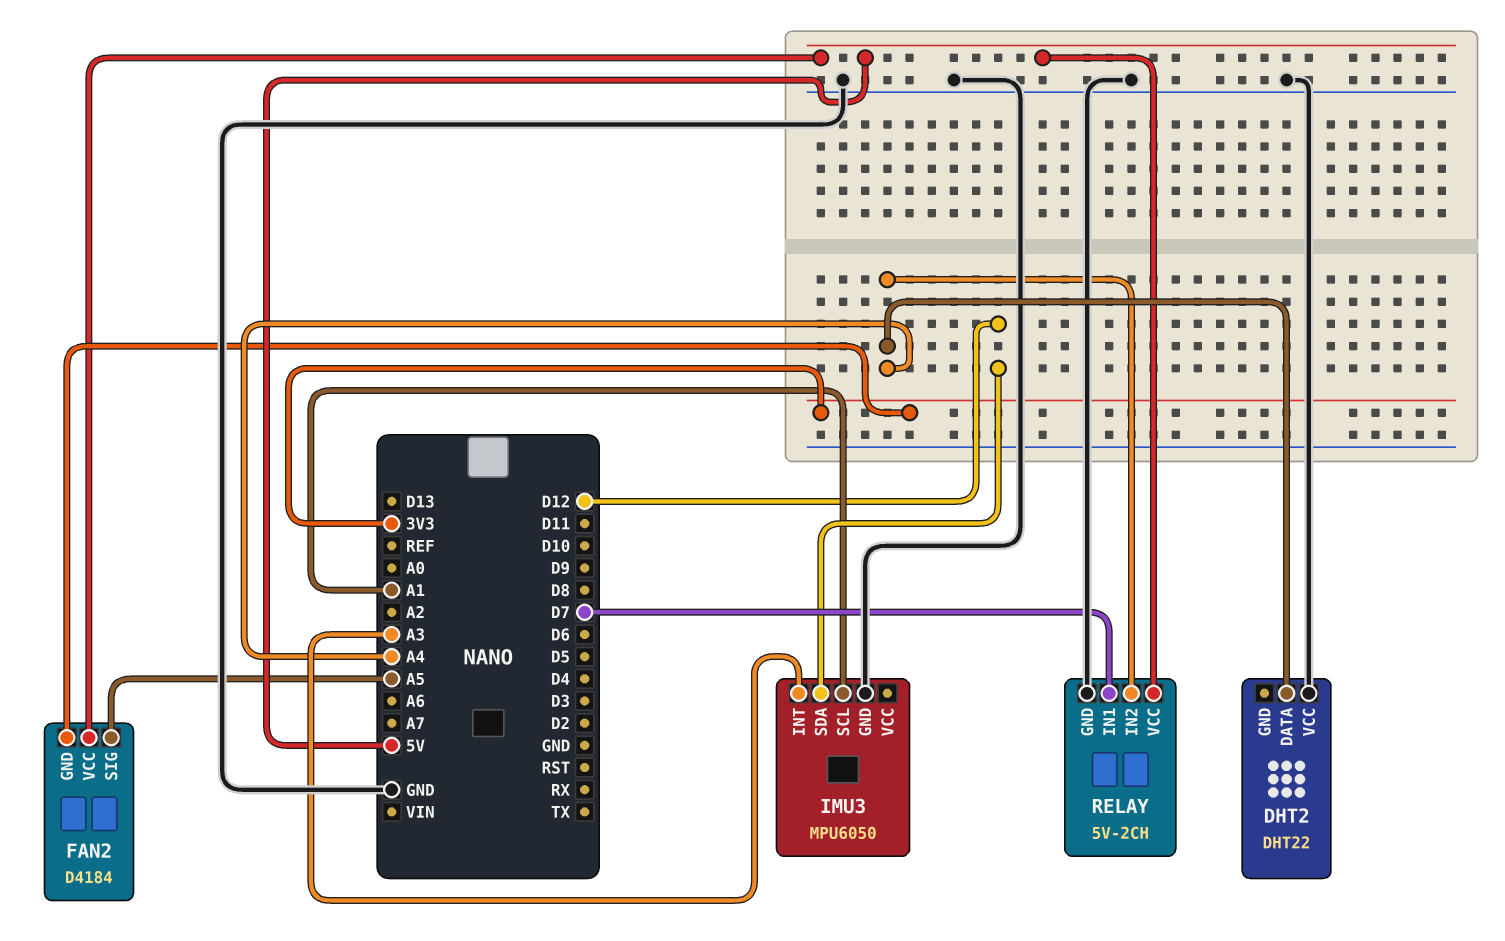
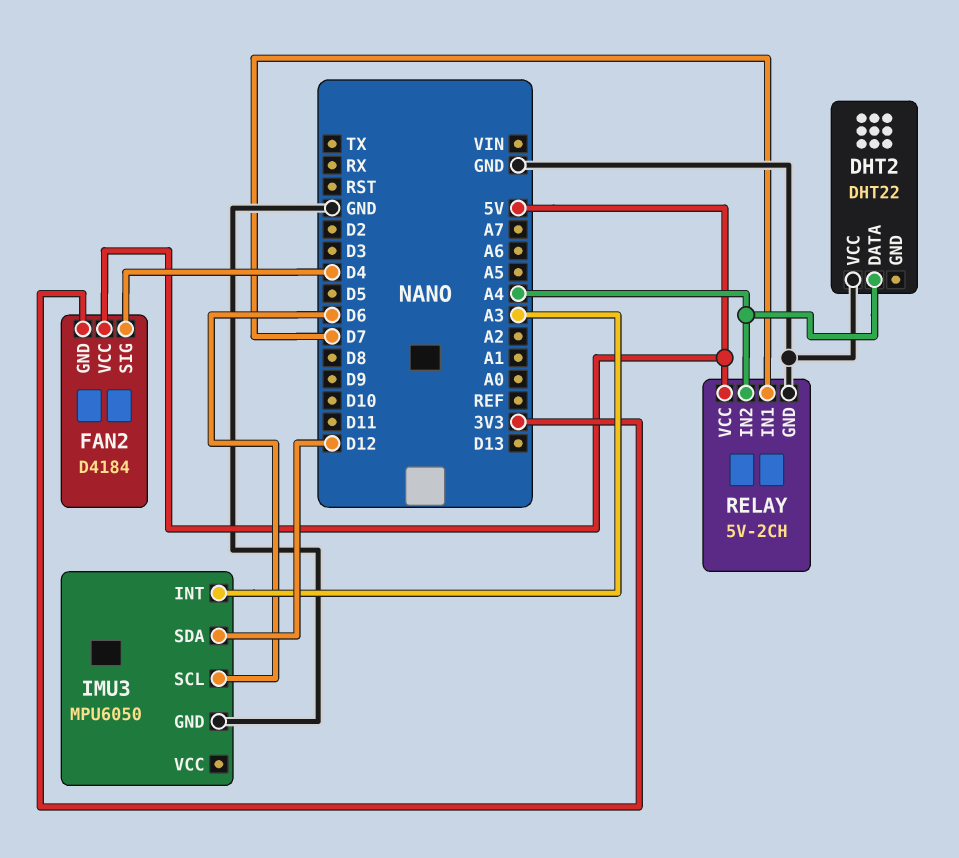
FAN2 pin SIG: A5 -> D4
IMU3 pin SCL: A1 -> D6

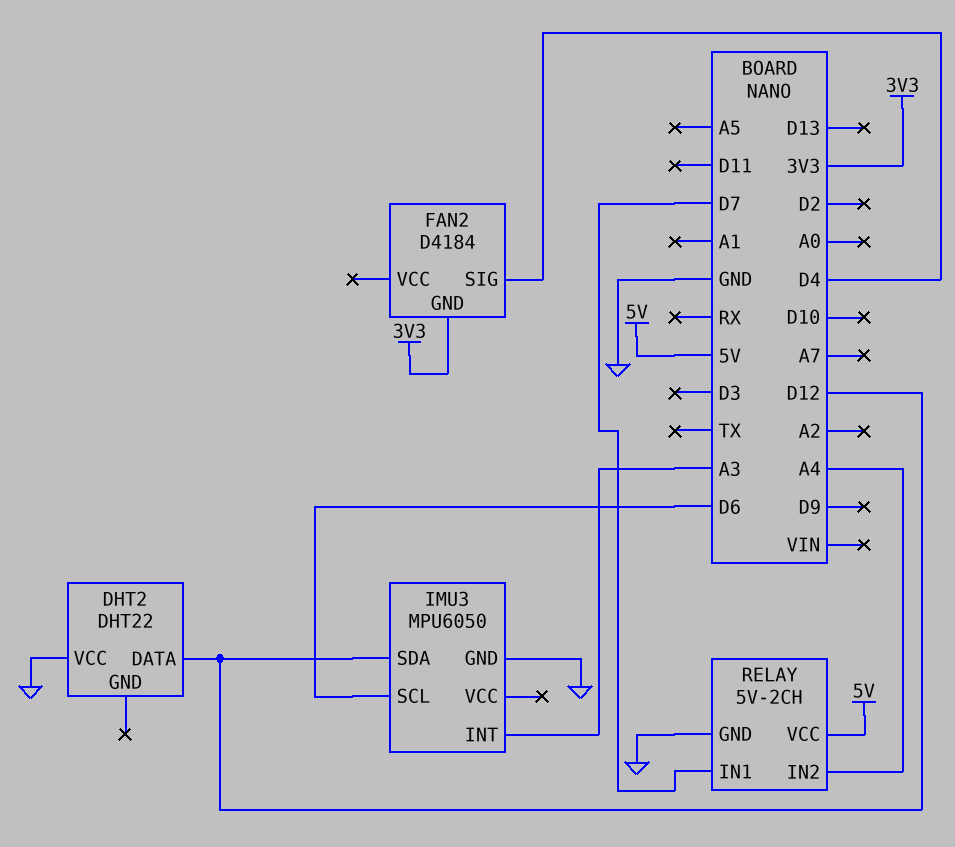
DHT2 pin DATA: A4 -> D12
FAN2 pin VCC: 5V -> none

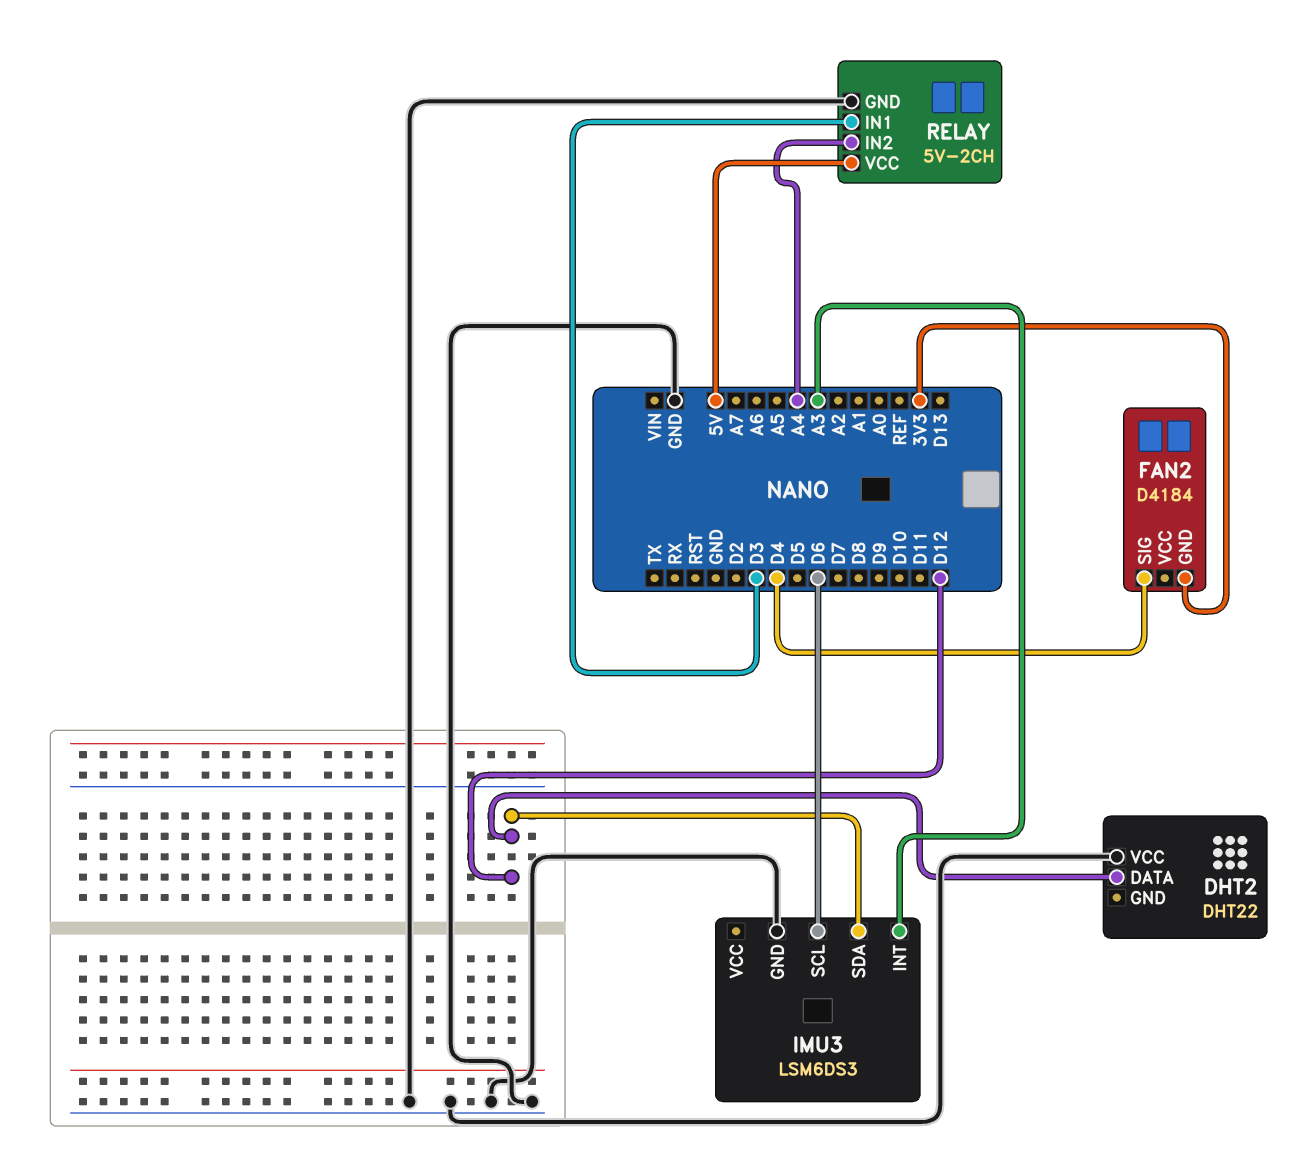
IMU3: MPU6050 -> LSM6DS3
RELAY pin IN1: D7 -> D3

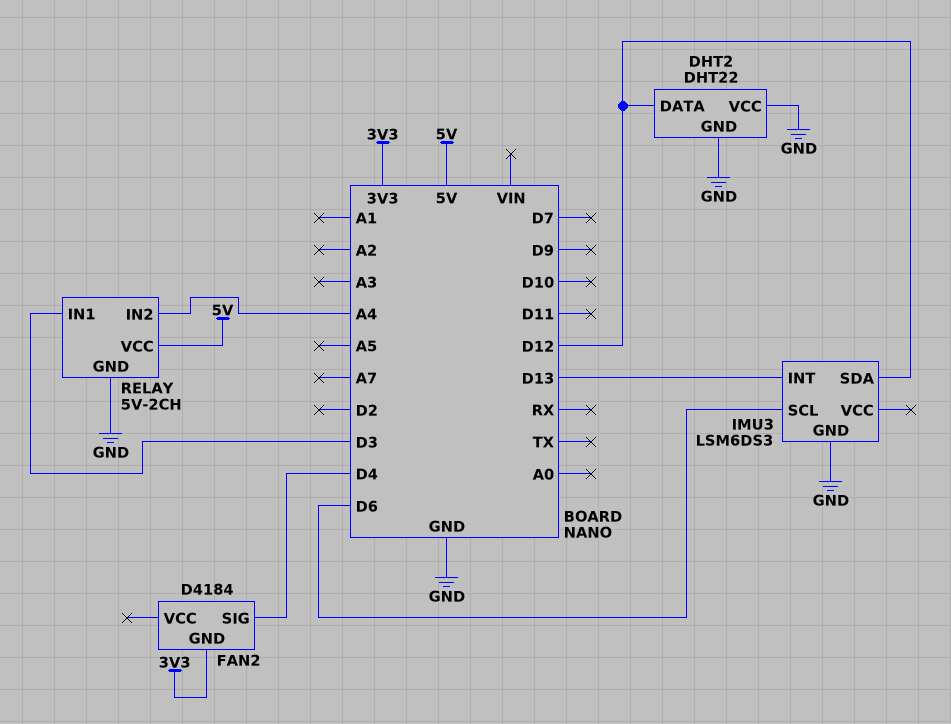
DHT2 pin GND: none -> GND
IMU3 pin INT: A3 -> D13

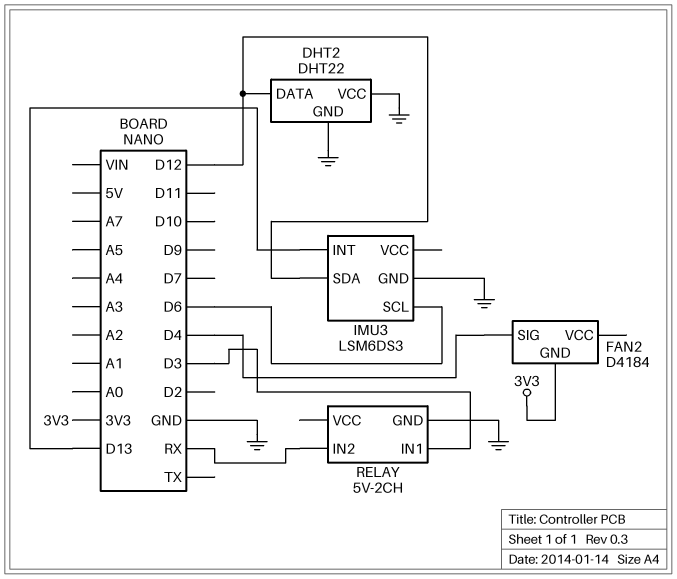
RELAY pin IN2: A4 -> RX
RELAY pin VCC: 5V -> none

